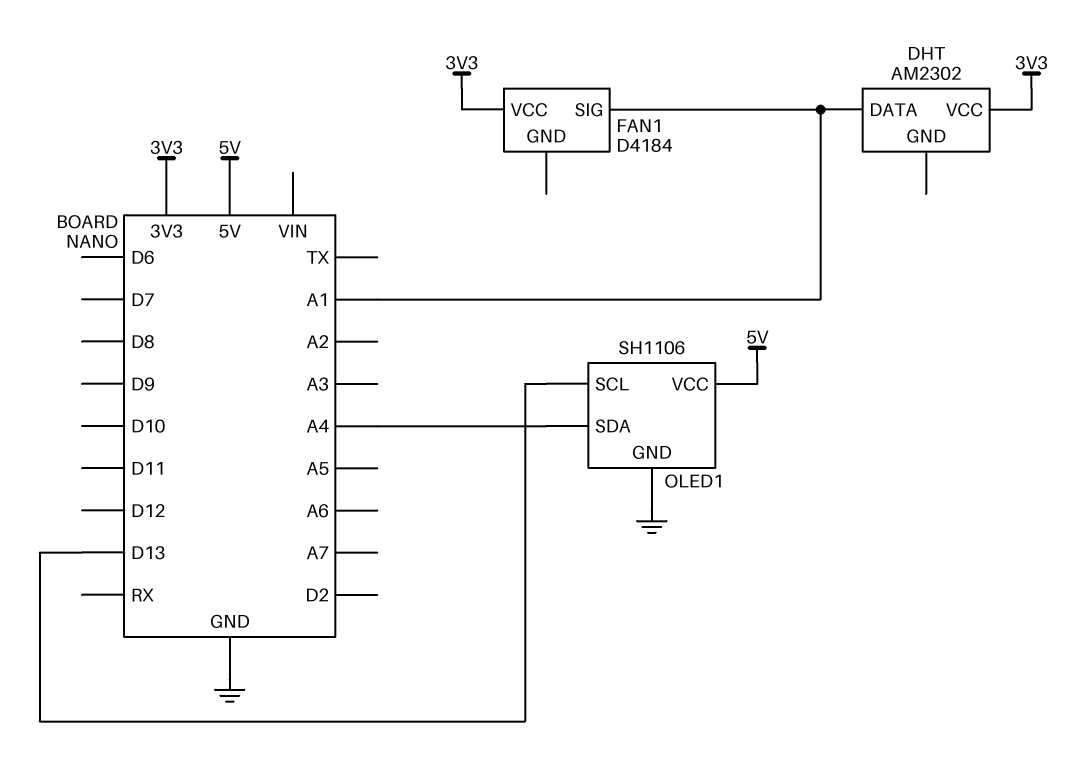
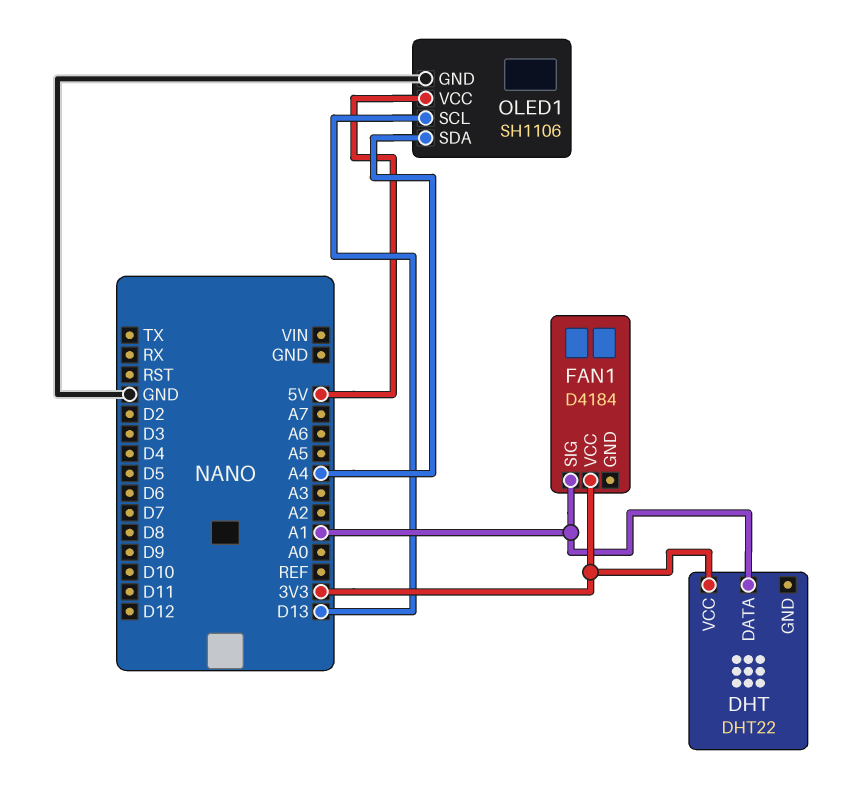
DHT: AM2302 -> DHT22

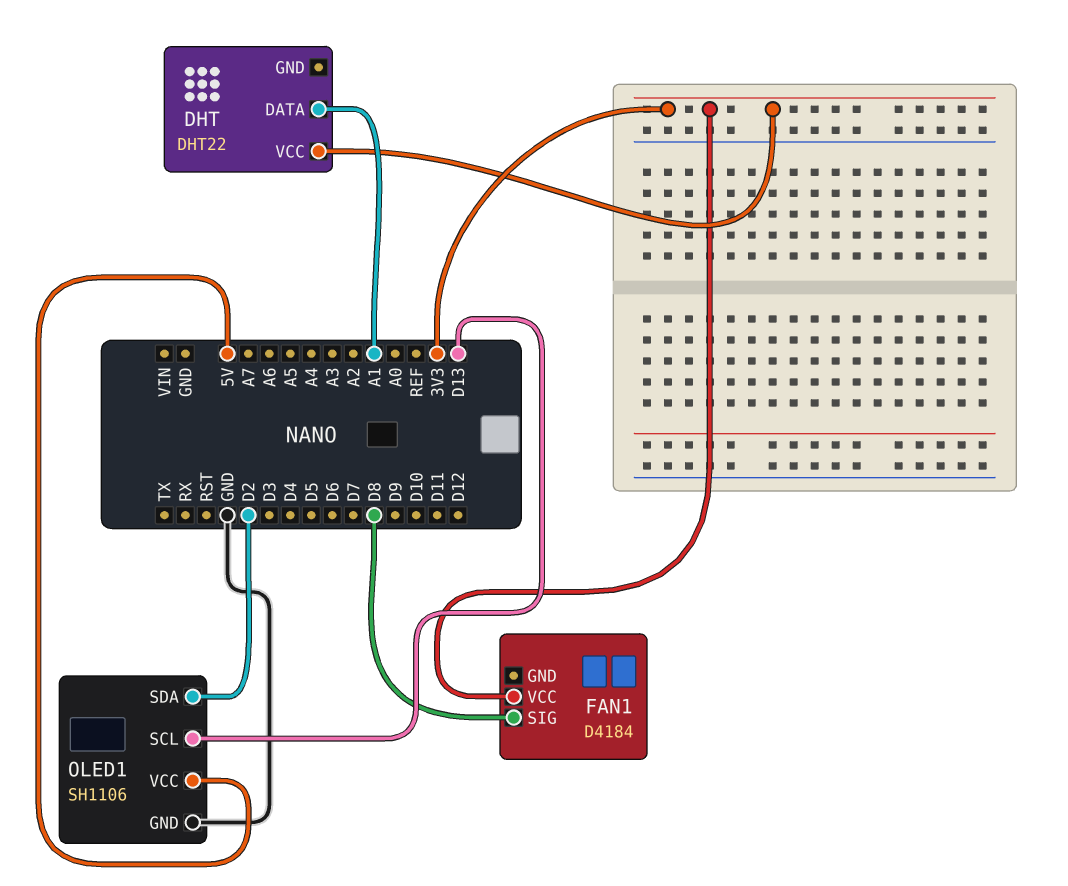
FAN1 pin SIG: A1 -> D8
OLED1 pin SDA: A4 -> D2

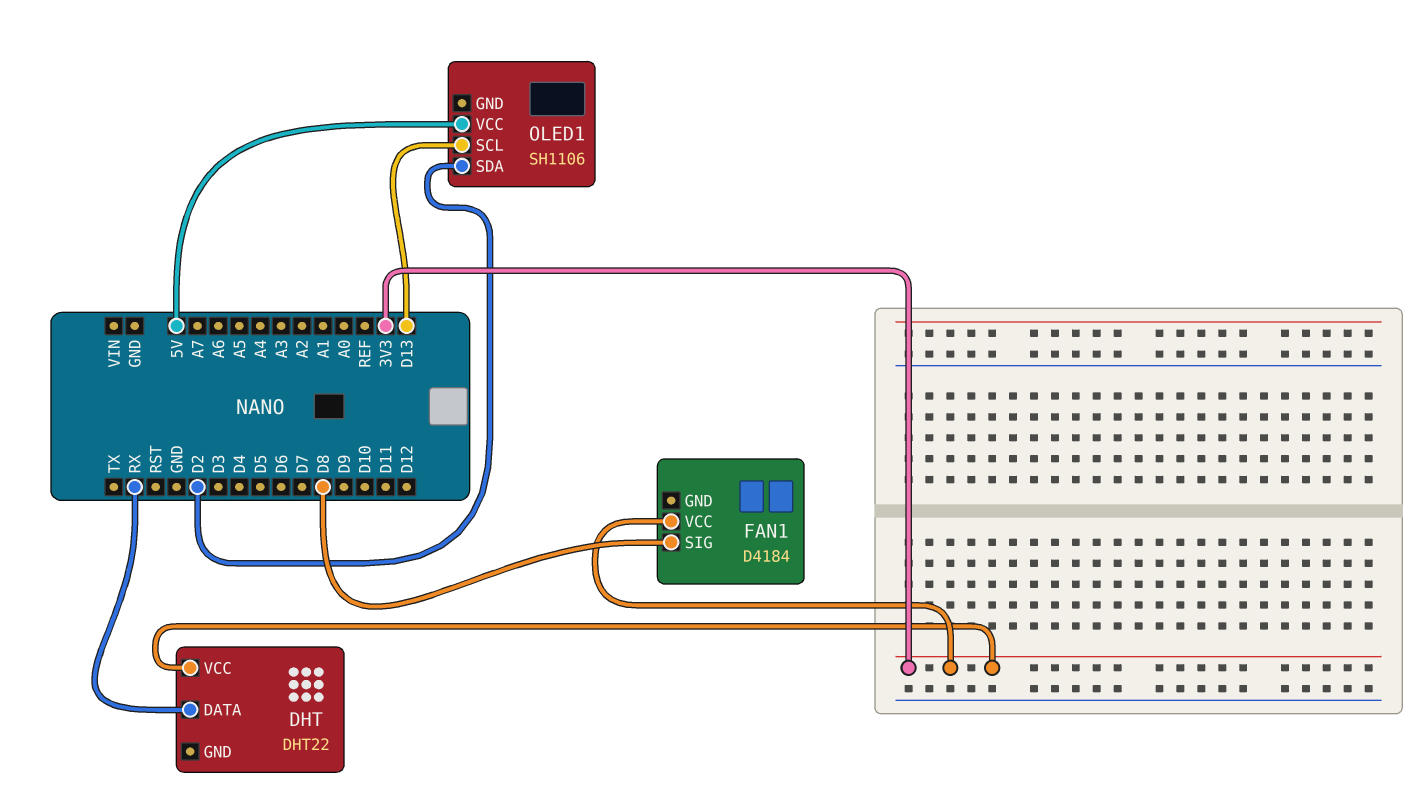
DHT pin DATA: A1 -> RX
OLED1 pin GND: GND -> none

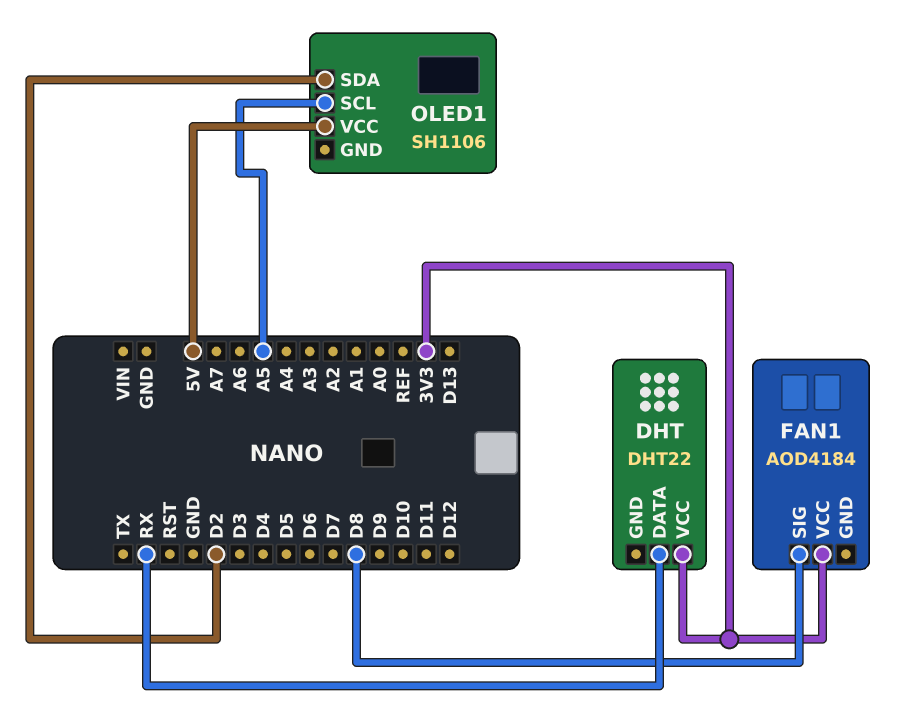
FAN1: D4184 -> AOD4184
OLED1 pin SCL: D13 -> A5

